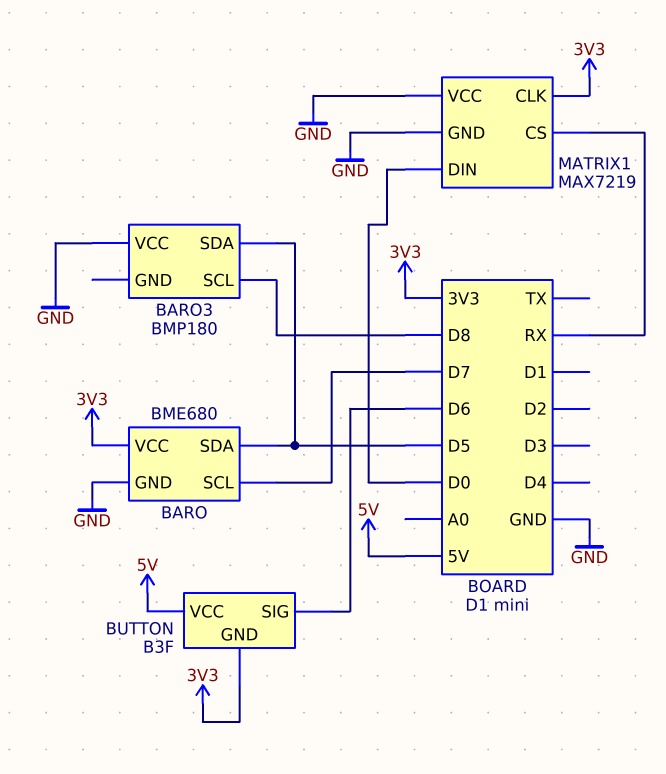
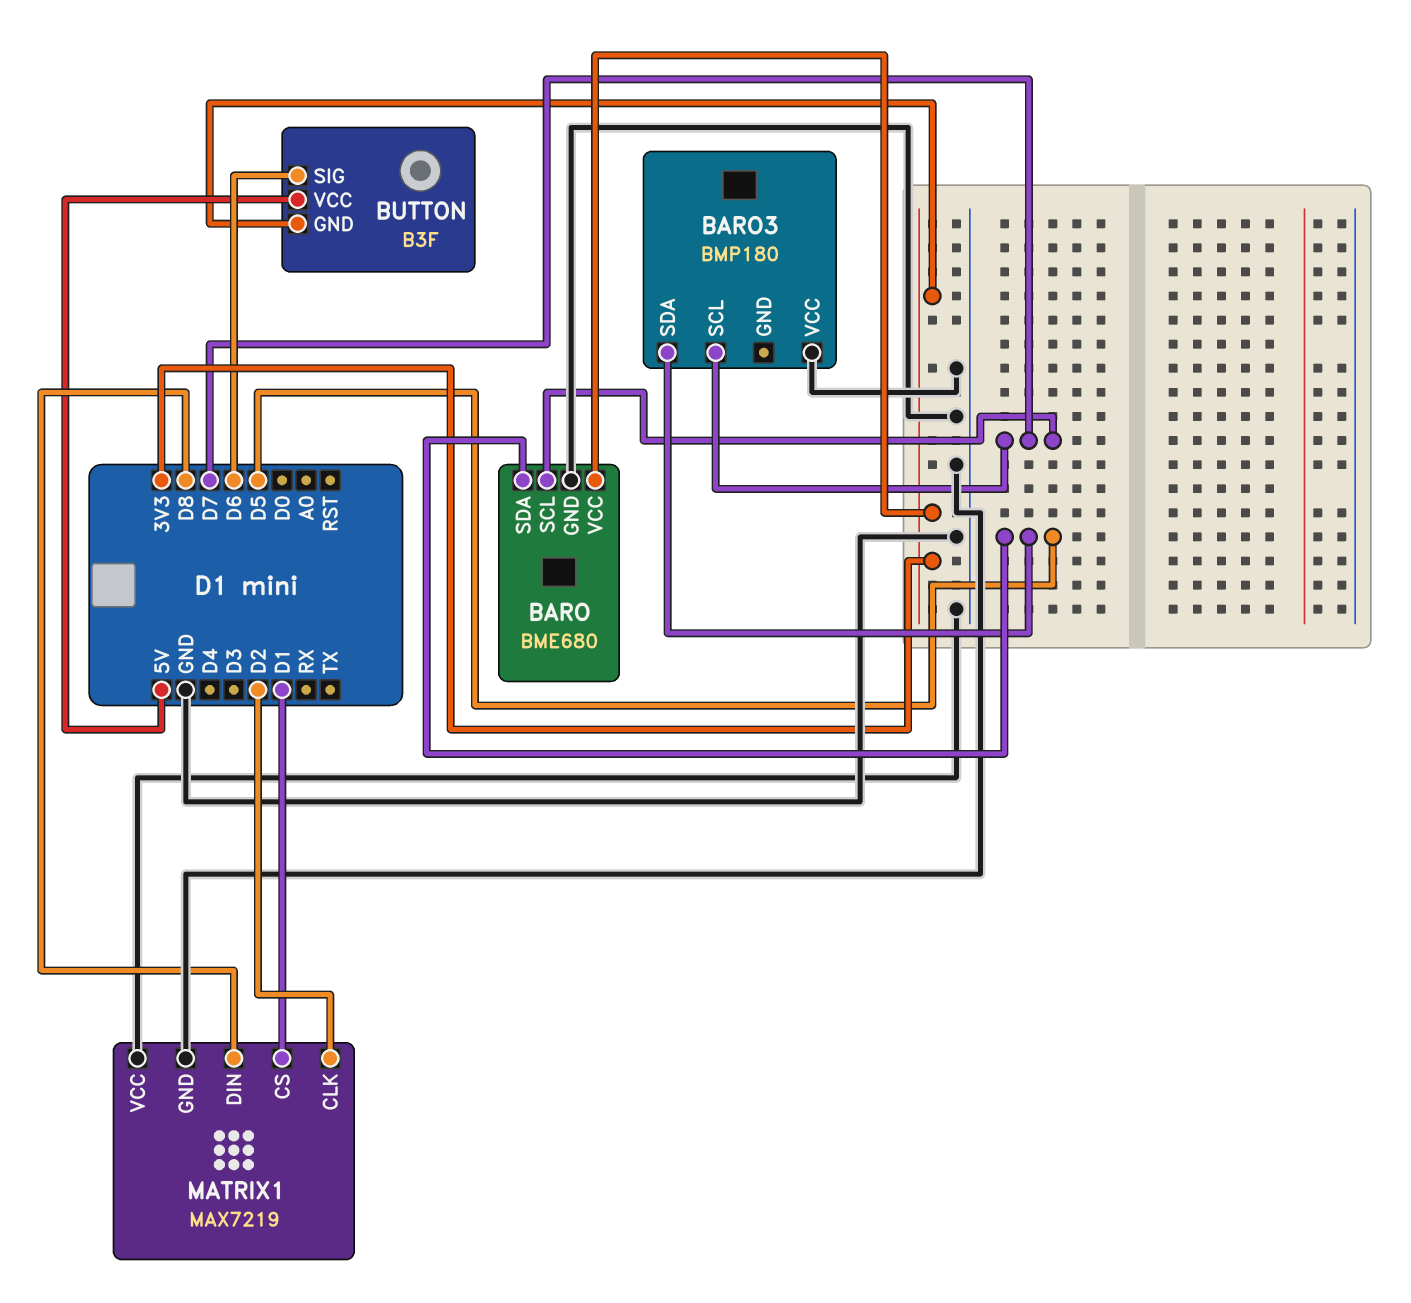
BARO3 pin SCL: D8 -> D7
MATRIX1 pin CLK: 3V3 -> D2
MATRIX1 pin CS: RX -> D1
MATRIX1 pin DIN: D0 -> D8

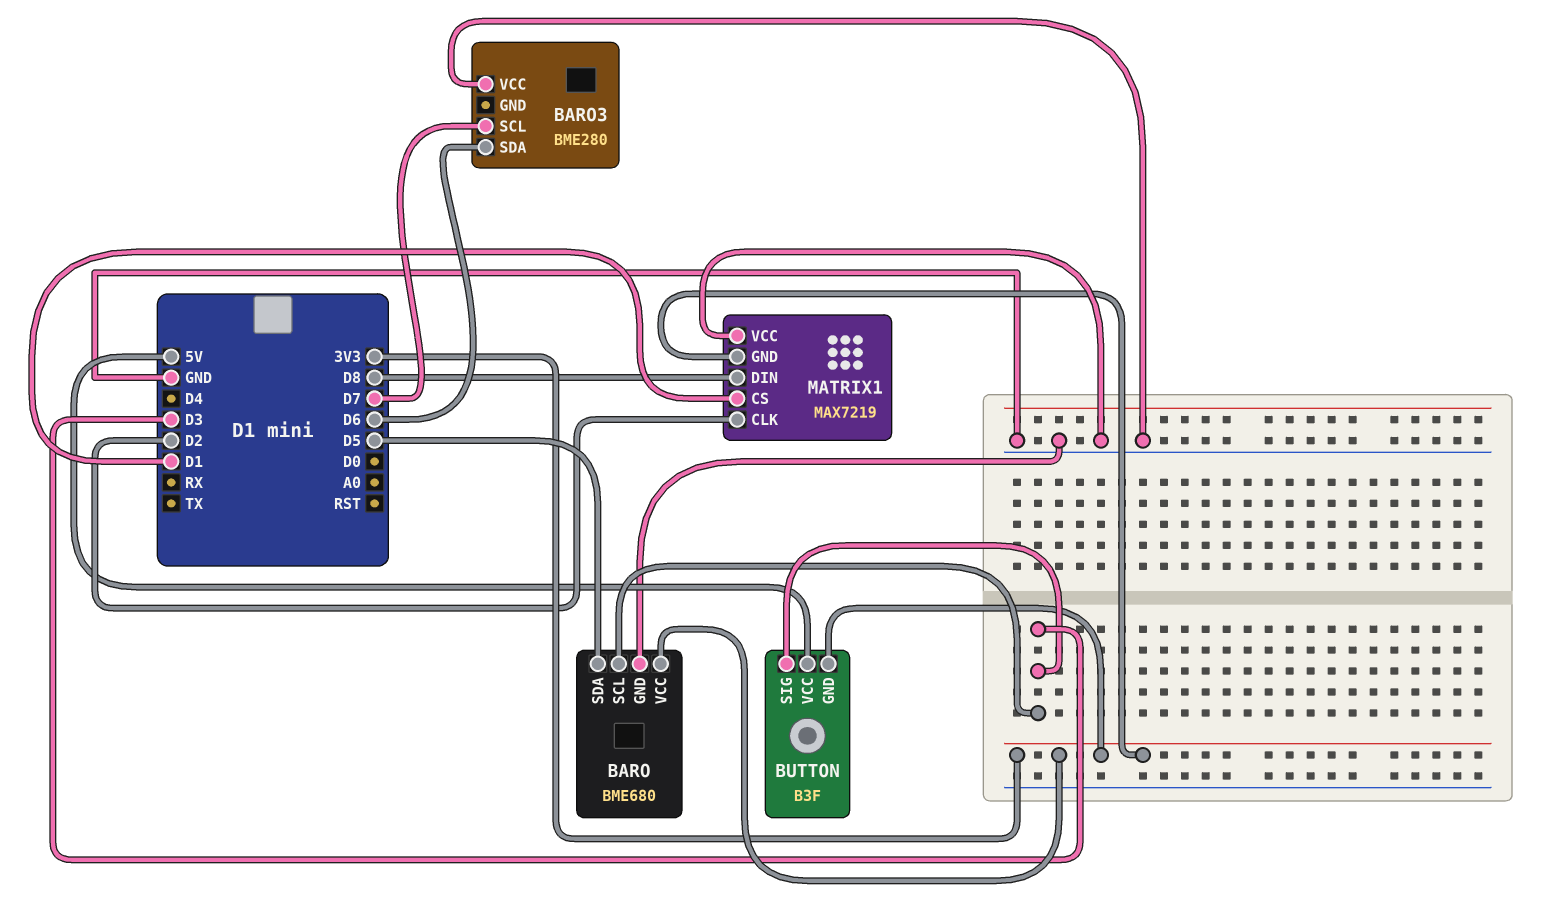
BARO pin SCL: D7 -> D3
BARO3: BMP180 -> BME280
BARO3 pin SDA: D5 -> D6
BUTTON pin SIG: D6 -> D3
MATRIX1 pin GND: GND -> 3V3

